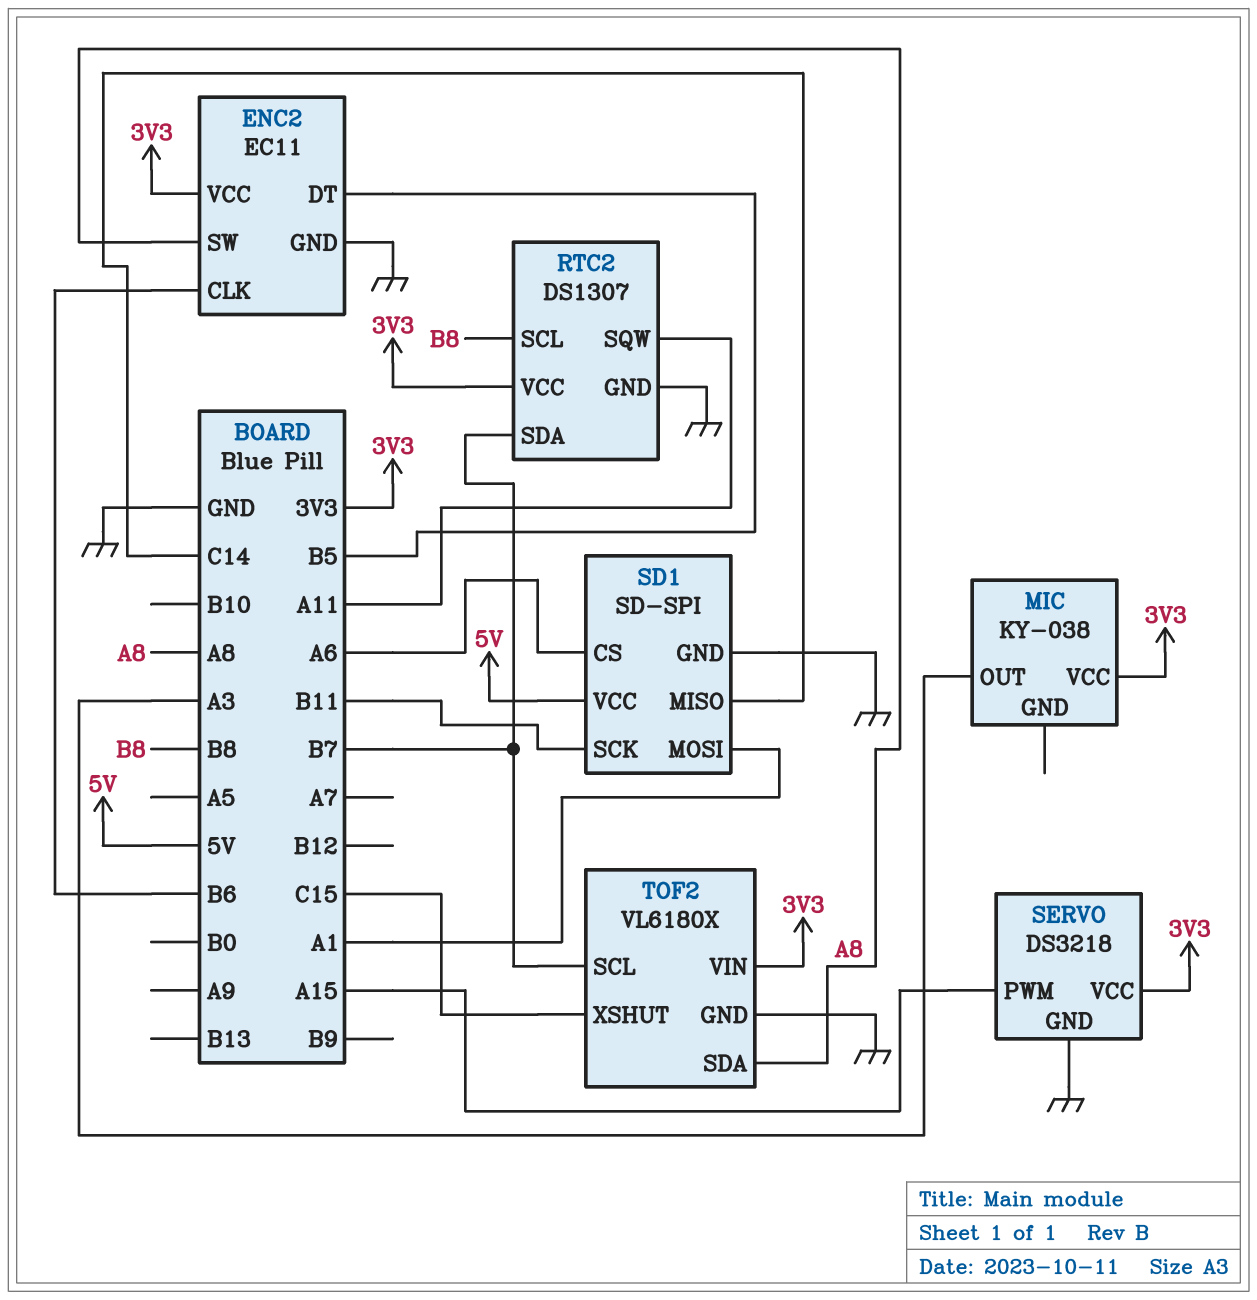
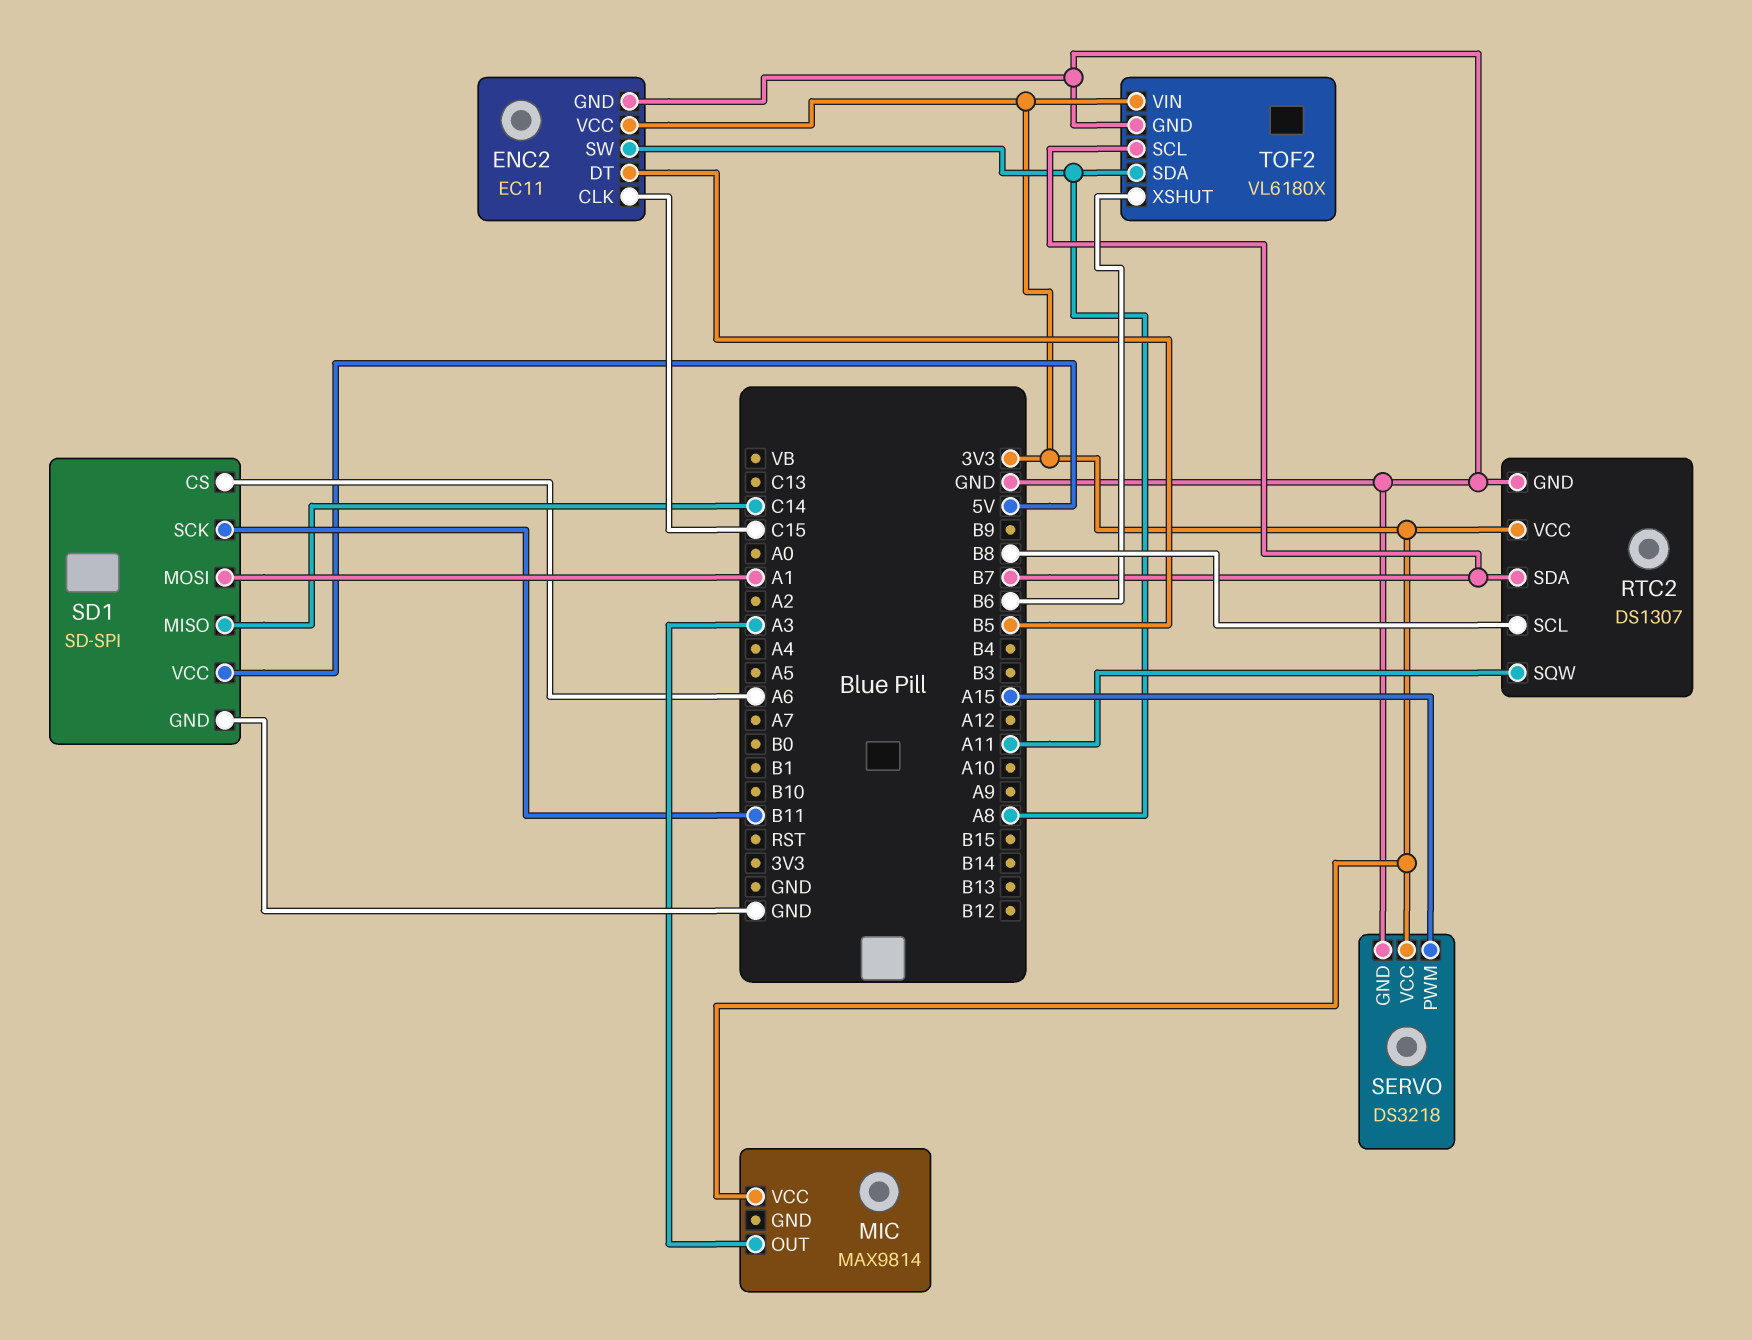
ENC2 pin CLK: B6 -> C15
MIC: KY-038 -> MAX9814
TOF2 pin XSHUT: C15 -> B6

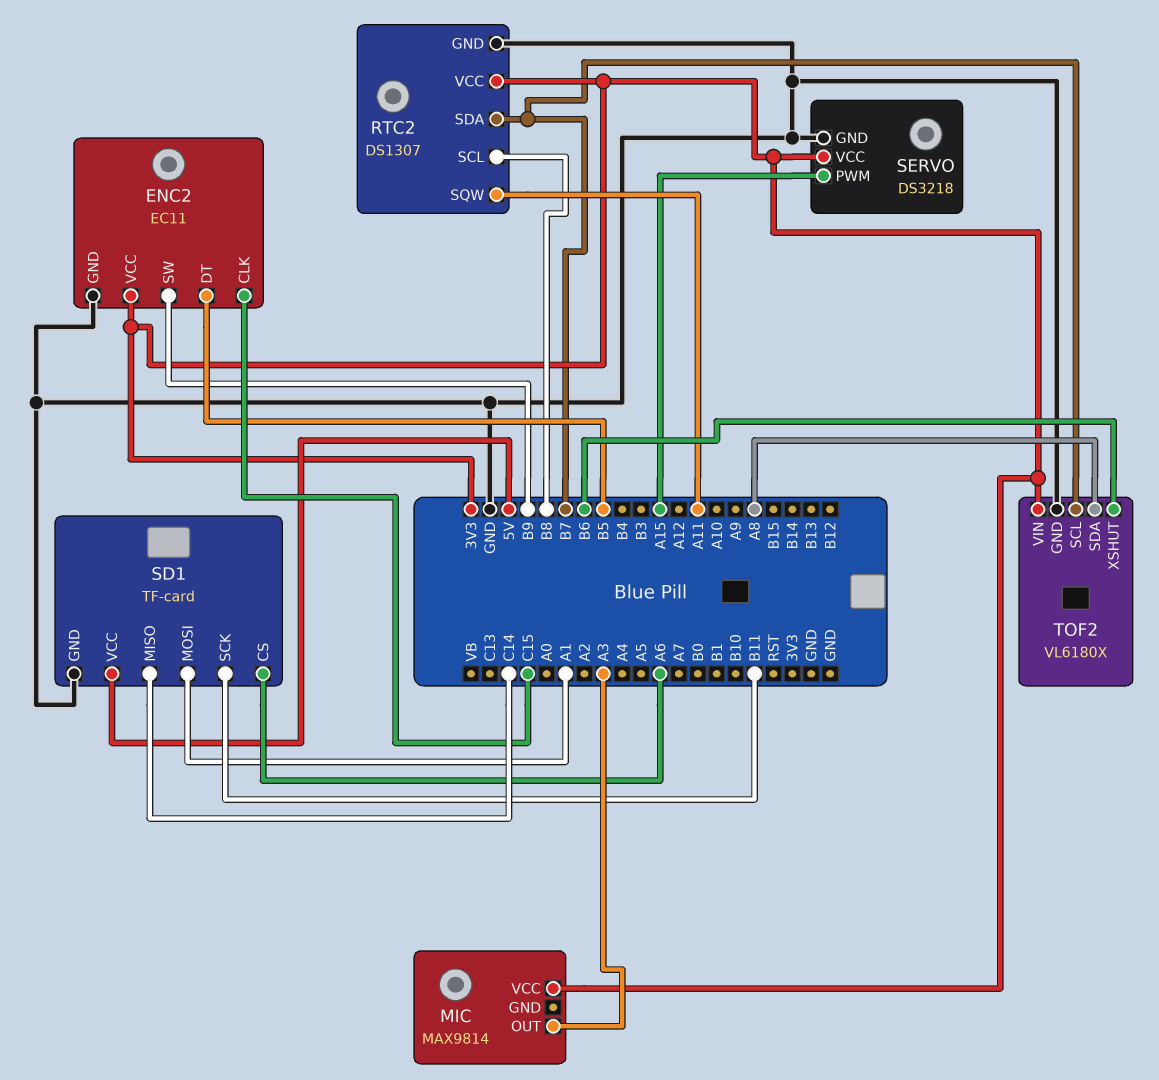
ENC2 pin SW: A8 -> B9
SD1: SD-SPI -> TF-card

